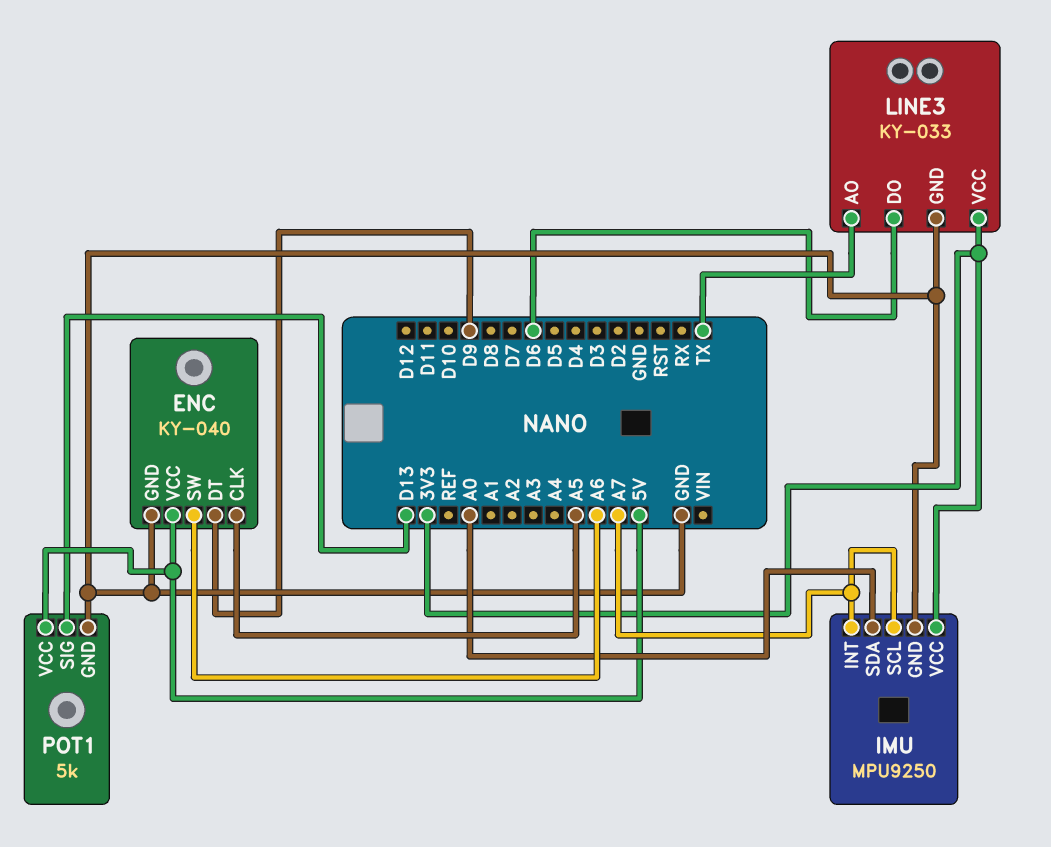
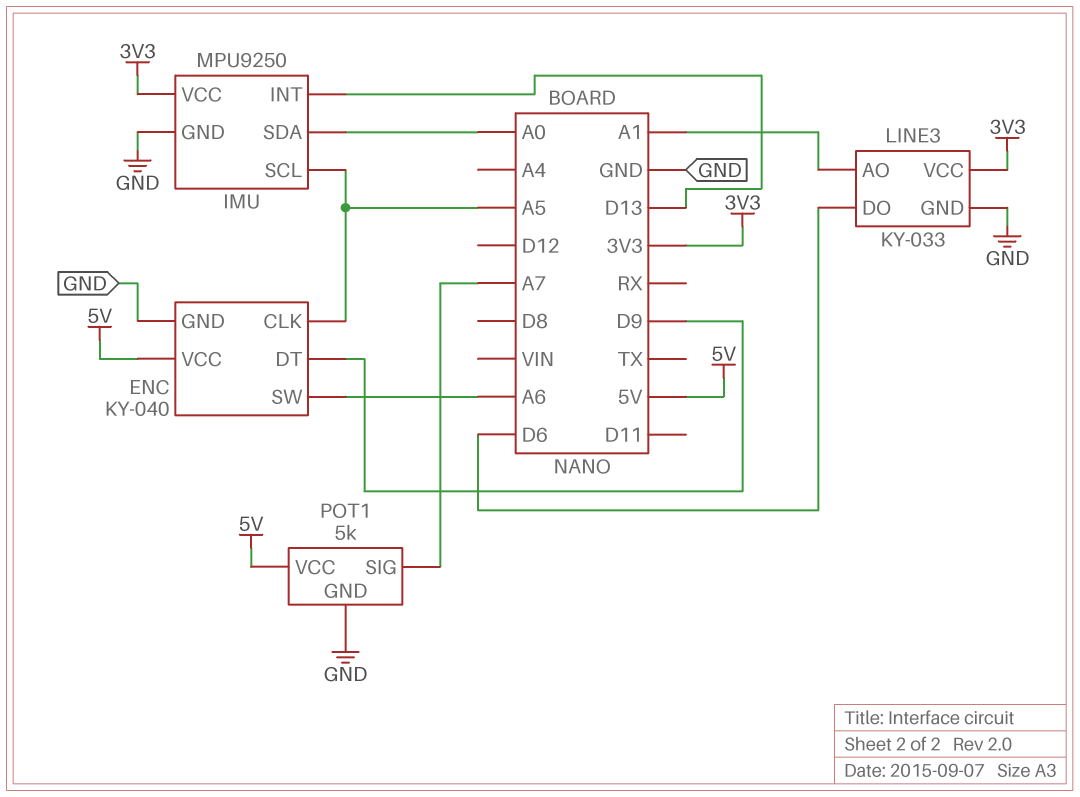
IMU pin INT: A7 -> D13
IMU pin SCL: A7 -> A5
LINE3 pin AO: TX -> A1
POT1 pin SIG: D13 -> A7

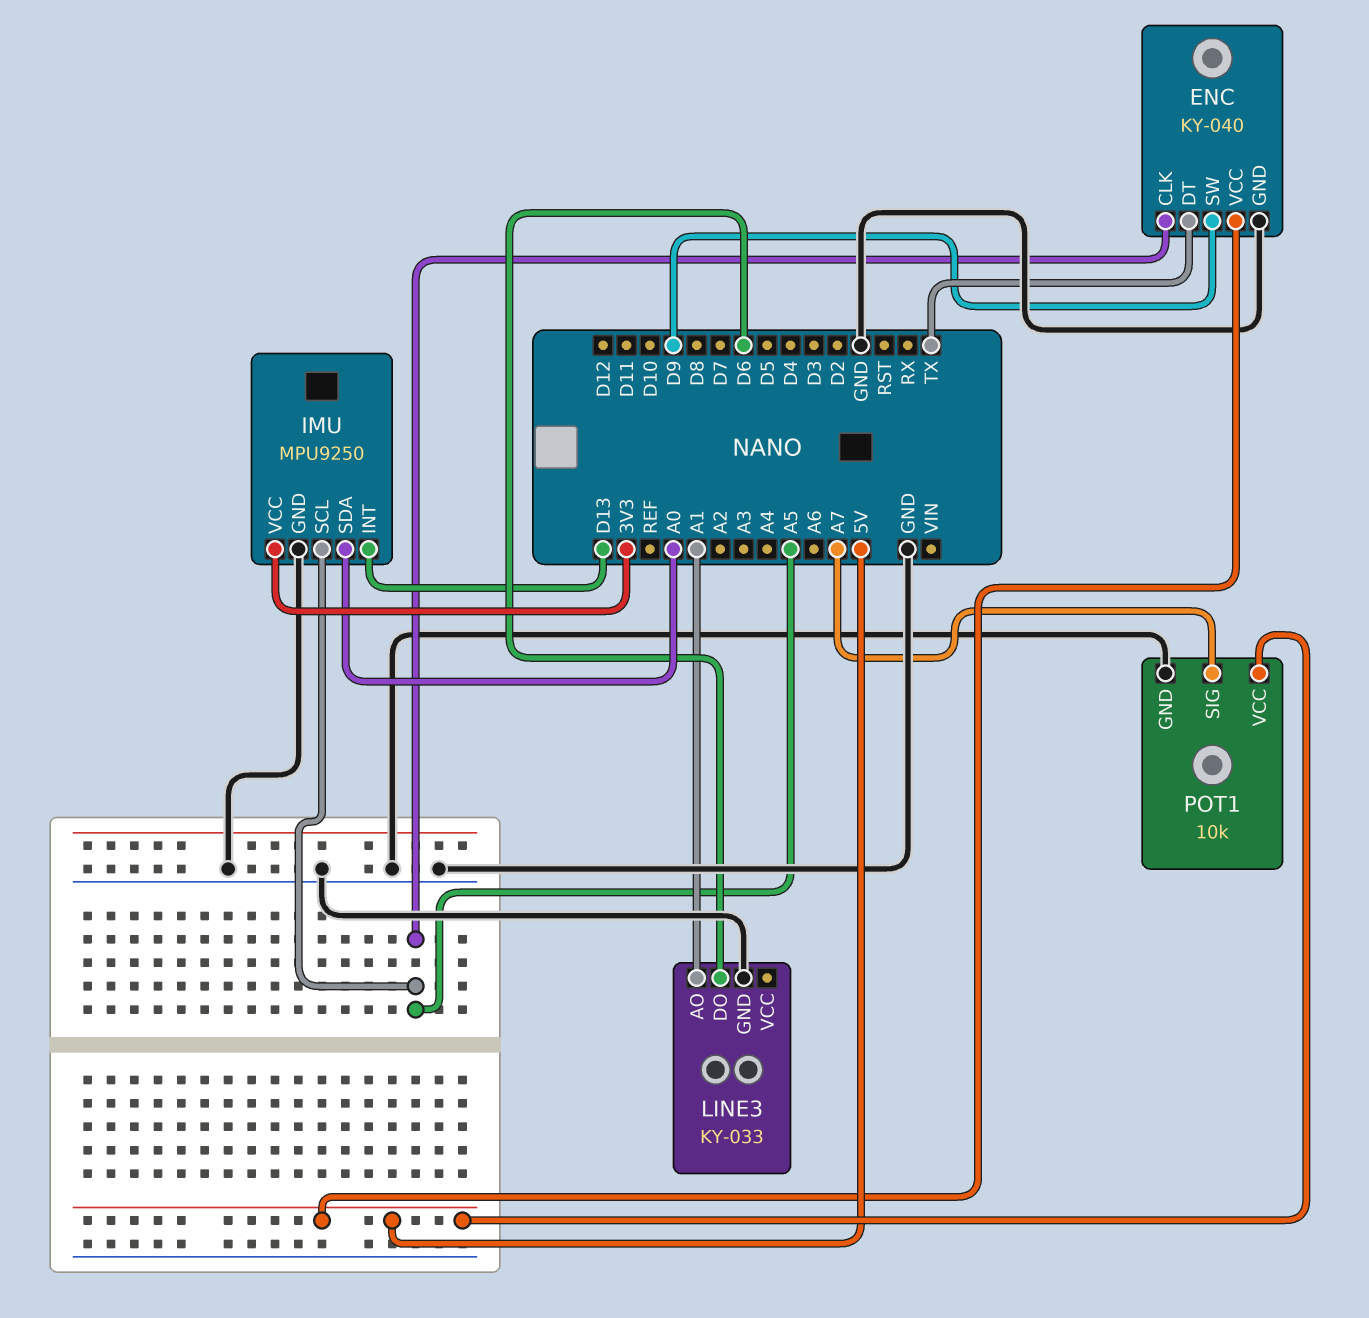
ENC pin DT: D9 -> TX
ENC pin SW: A6 -> D9
LINE3 pin VCC: 3V3 -> none
POT1: 5k -> 10k

